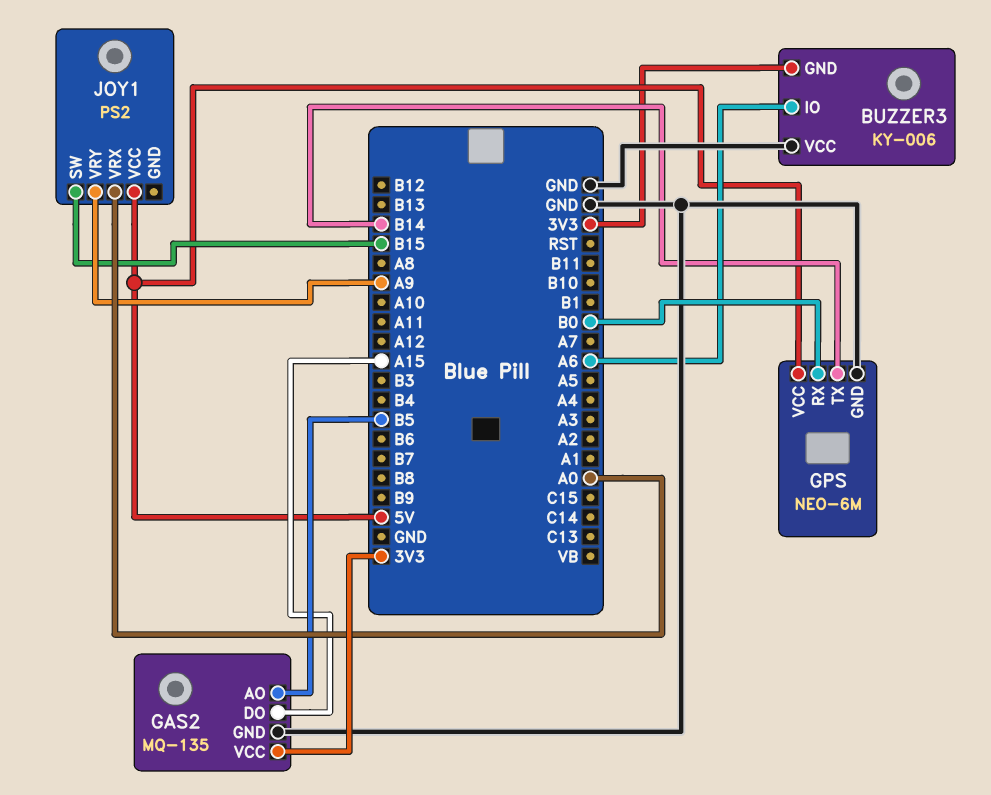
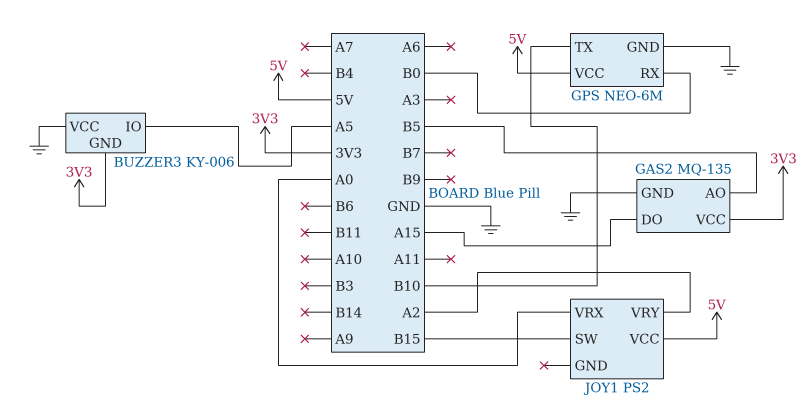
BUZZER3 pin IO: A6 -> A5
GPS pin TX: B14 -> B10
JOY1 pin VRY: A9 -> A2

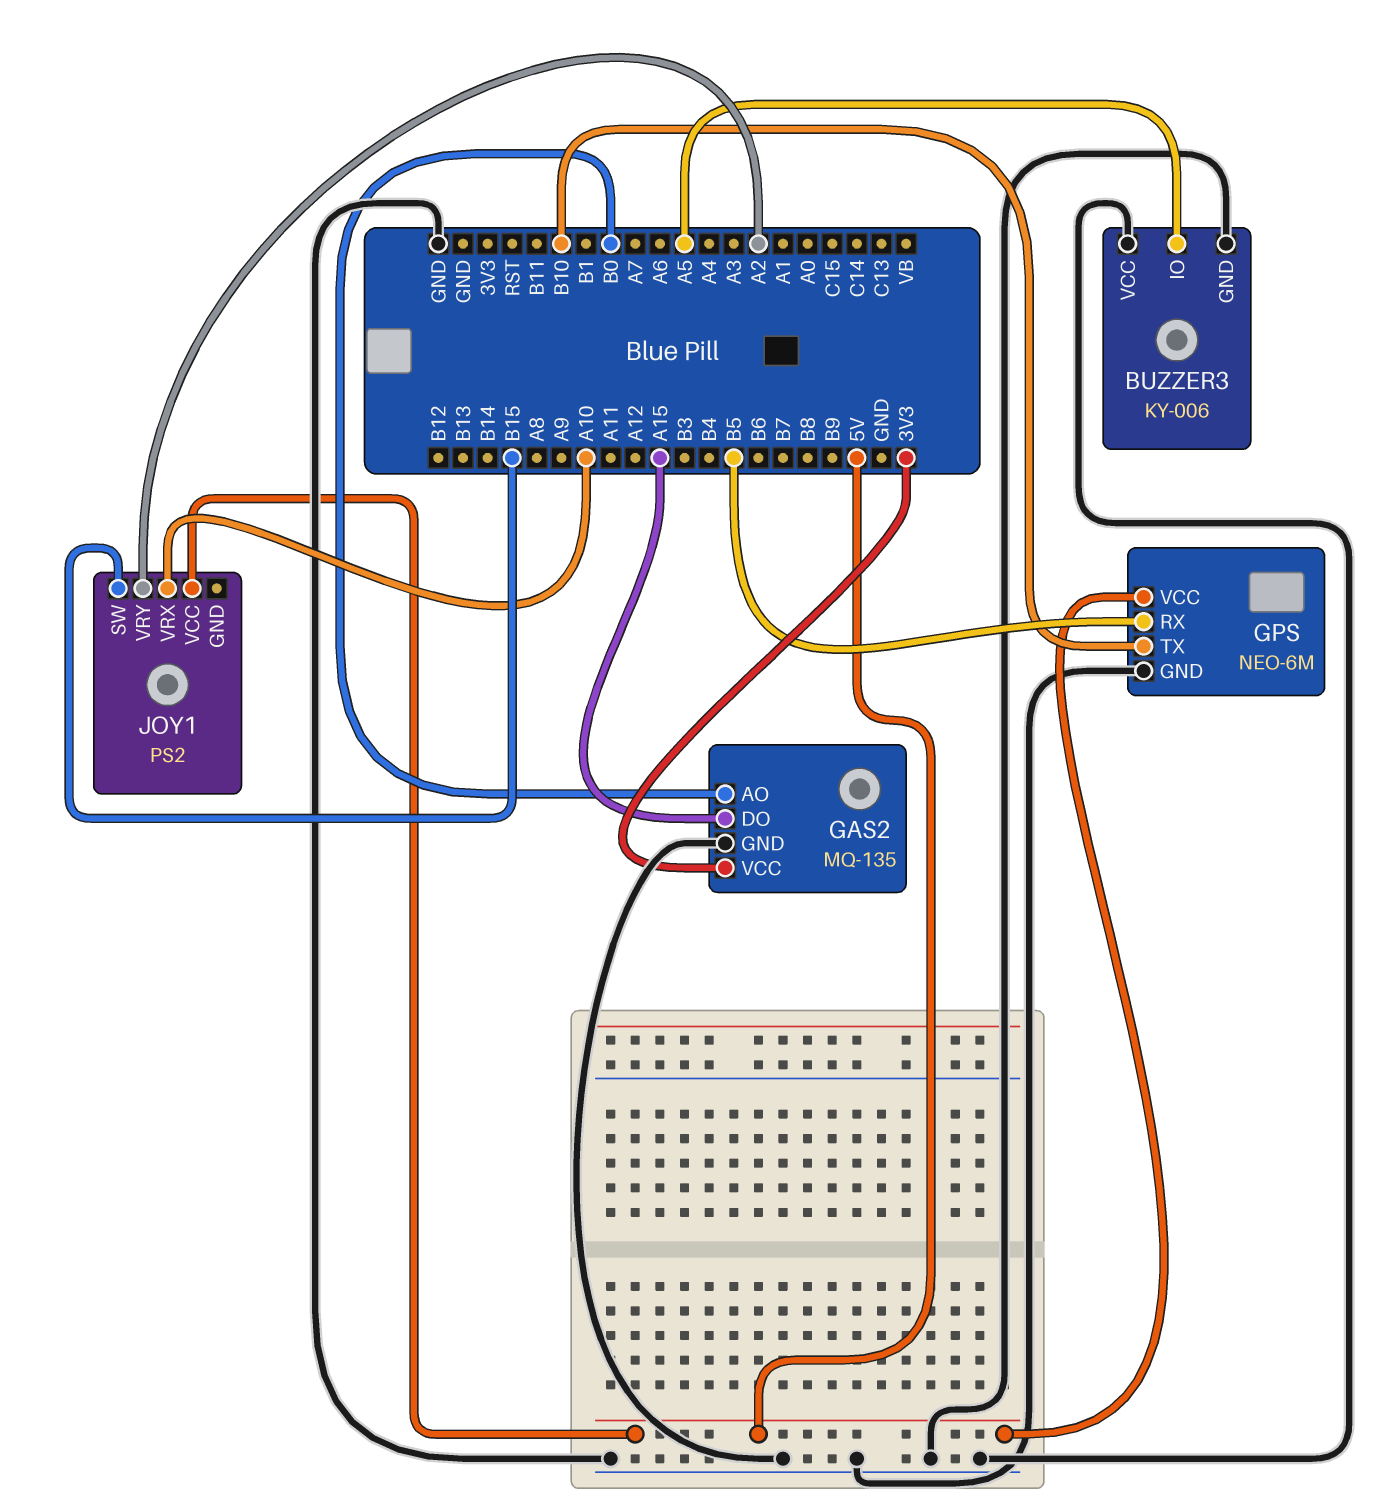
BUZZER3 pin GND: 3V3 -> GND
GAS2 pin AO: B5 -> B0
GPS pin RX: B0 -> B5
JOY1 pin VRX: A0 -> A10

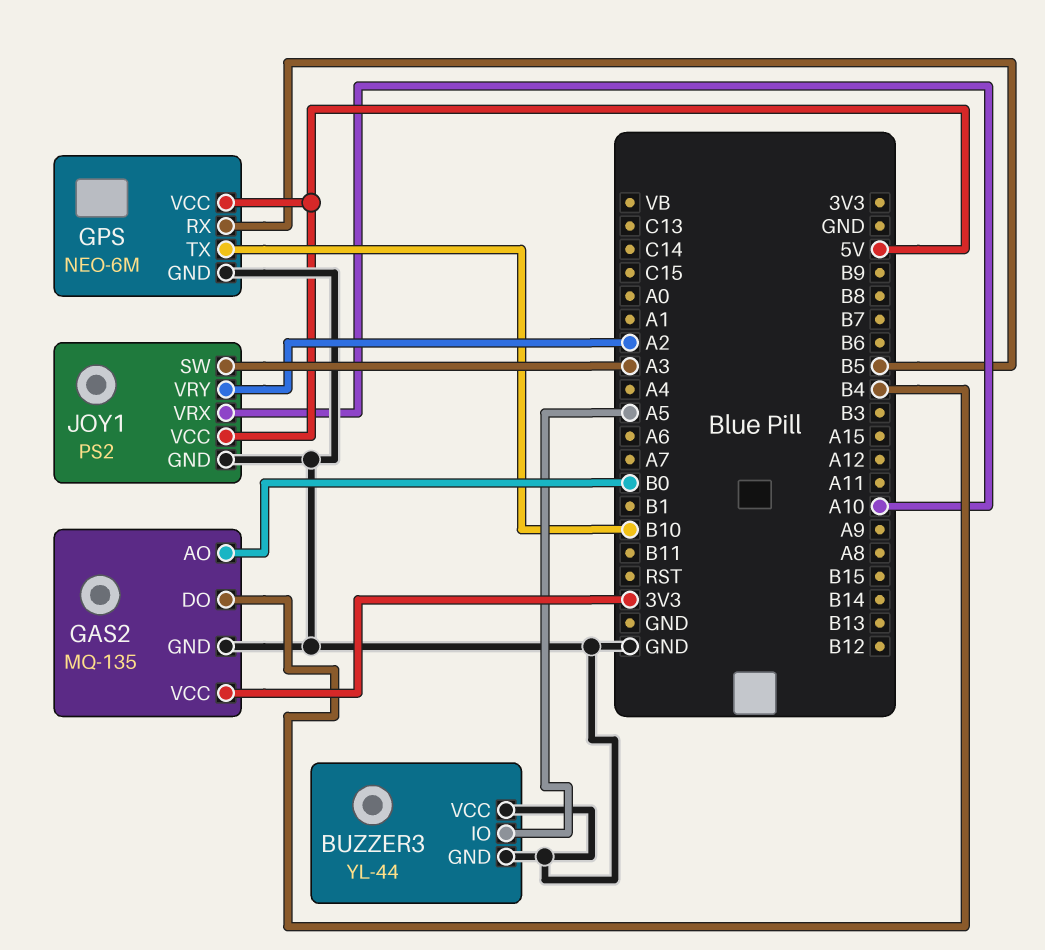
BUZZER3: KY-006 -> YL-44
GAS2 pin DO: A15 -> B4
JOY1 pin GND: none -> GND
JOY1 pin SW: B15 -> A3

